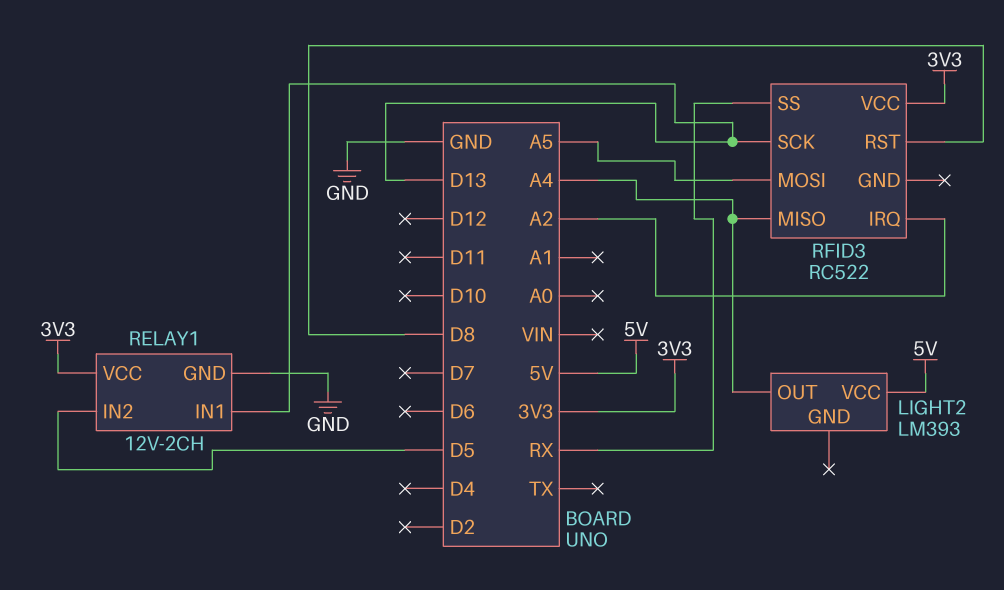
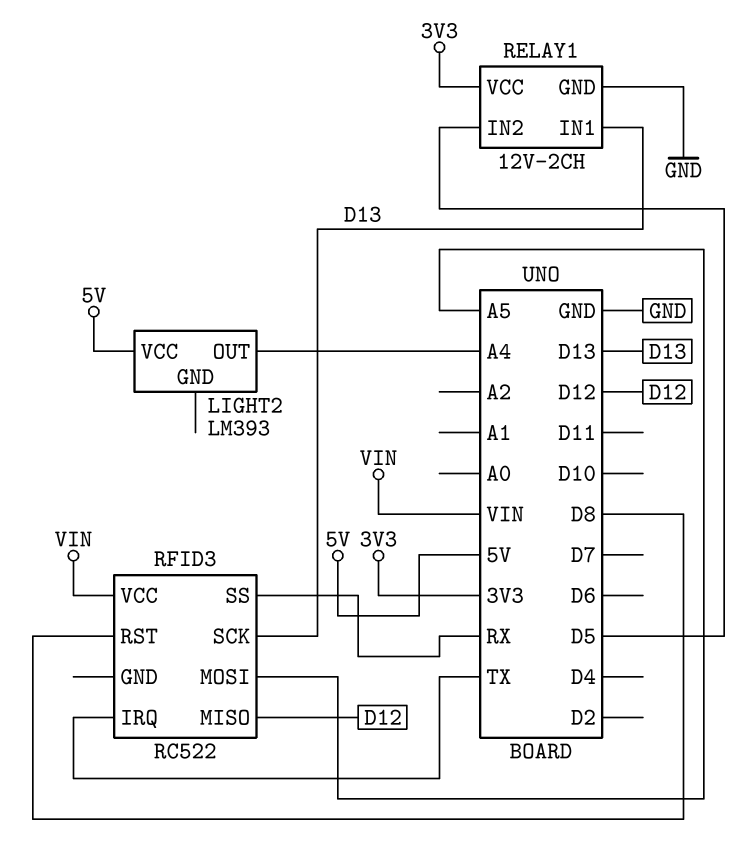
RFID3 pin IRQ: A2 -> TX
RFID3 pin MISO: A4 -> D12
RFID3 pin VCC: 3V3 -> VIN

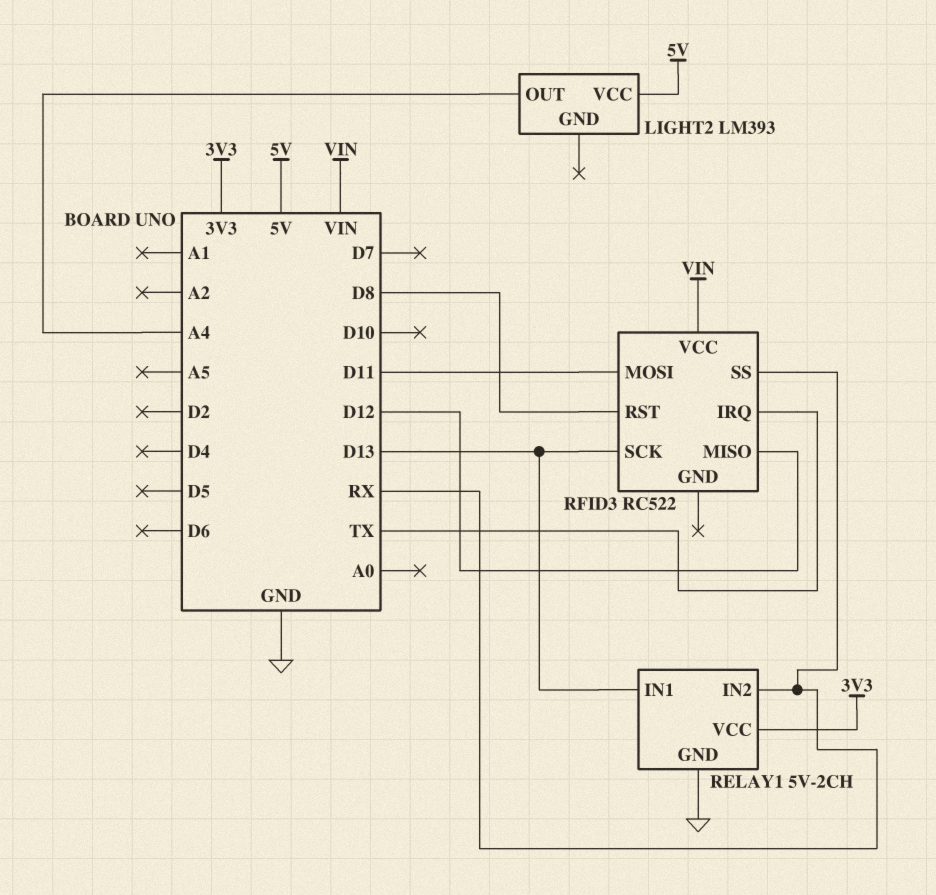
RELAY1: 12V-2CH -> 5V-2CH
RELAY1 pin IN2: D5 -> RX
RFID3 pin MOSI: A5 -> D11

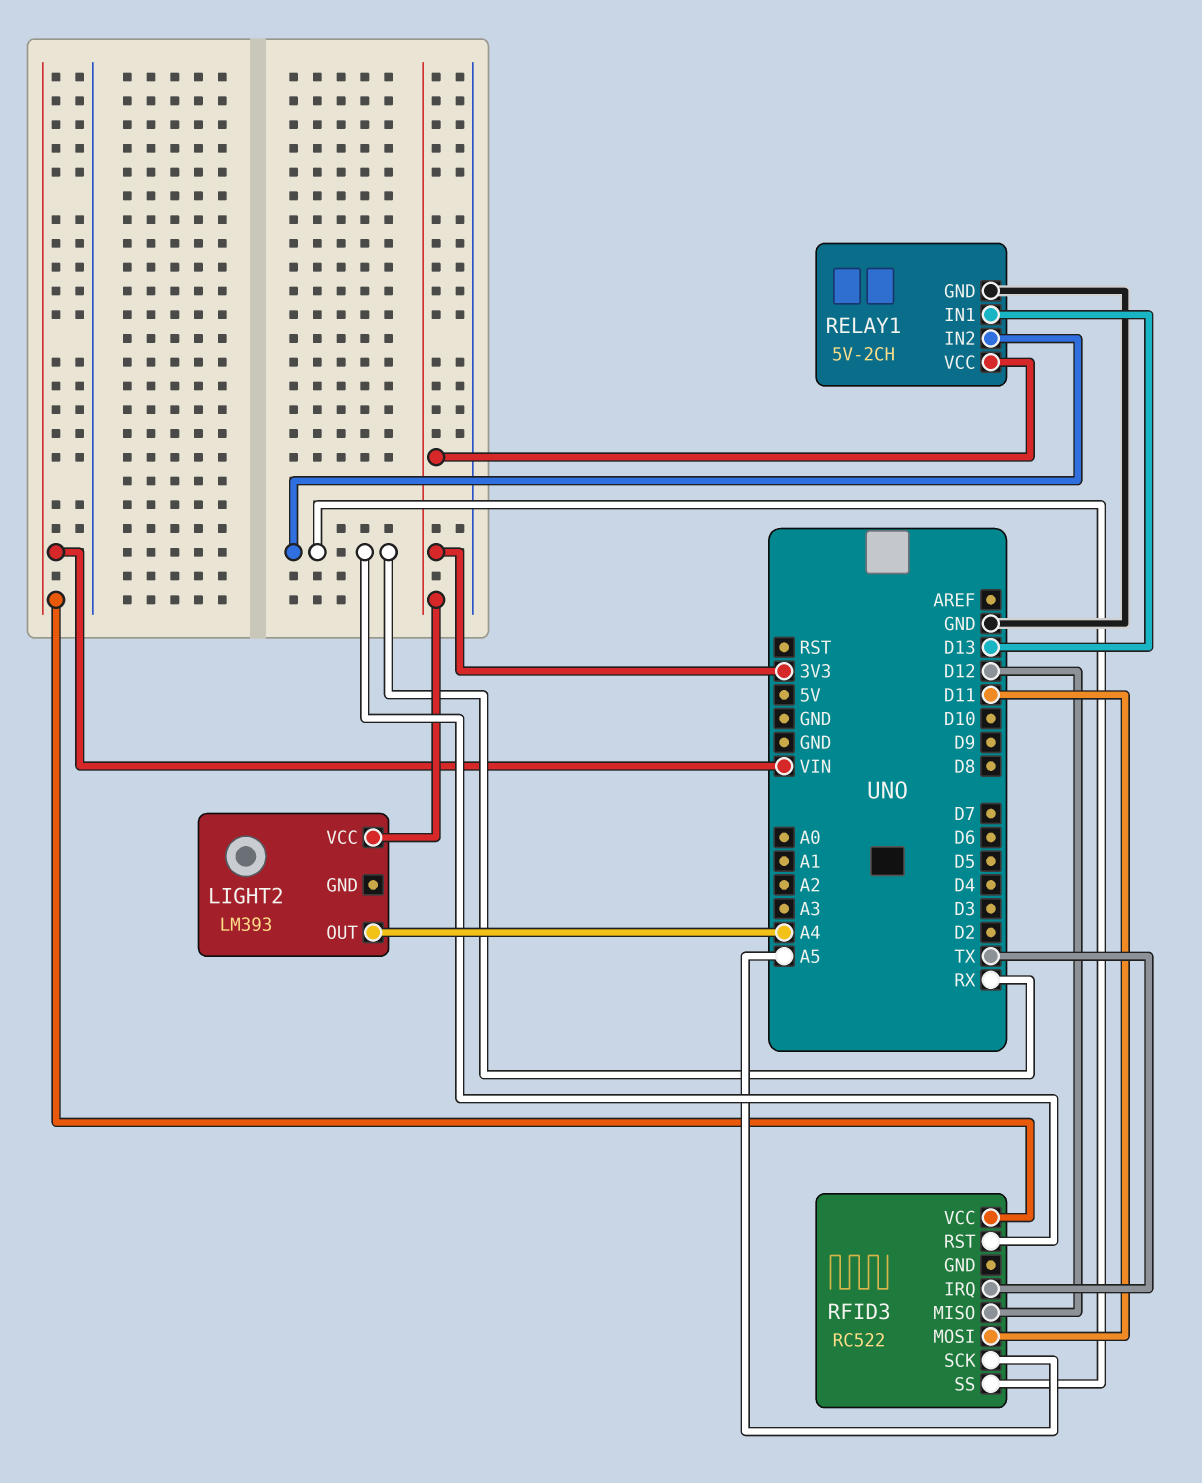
LIGHT2 pin VCC: 5V -> 3V3
RFID3 pin RST: D8 -> RX
RFID3 pin SCK: D13 -> A5

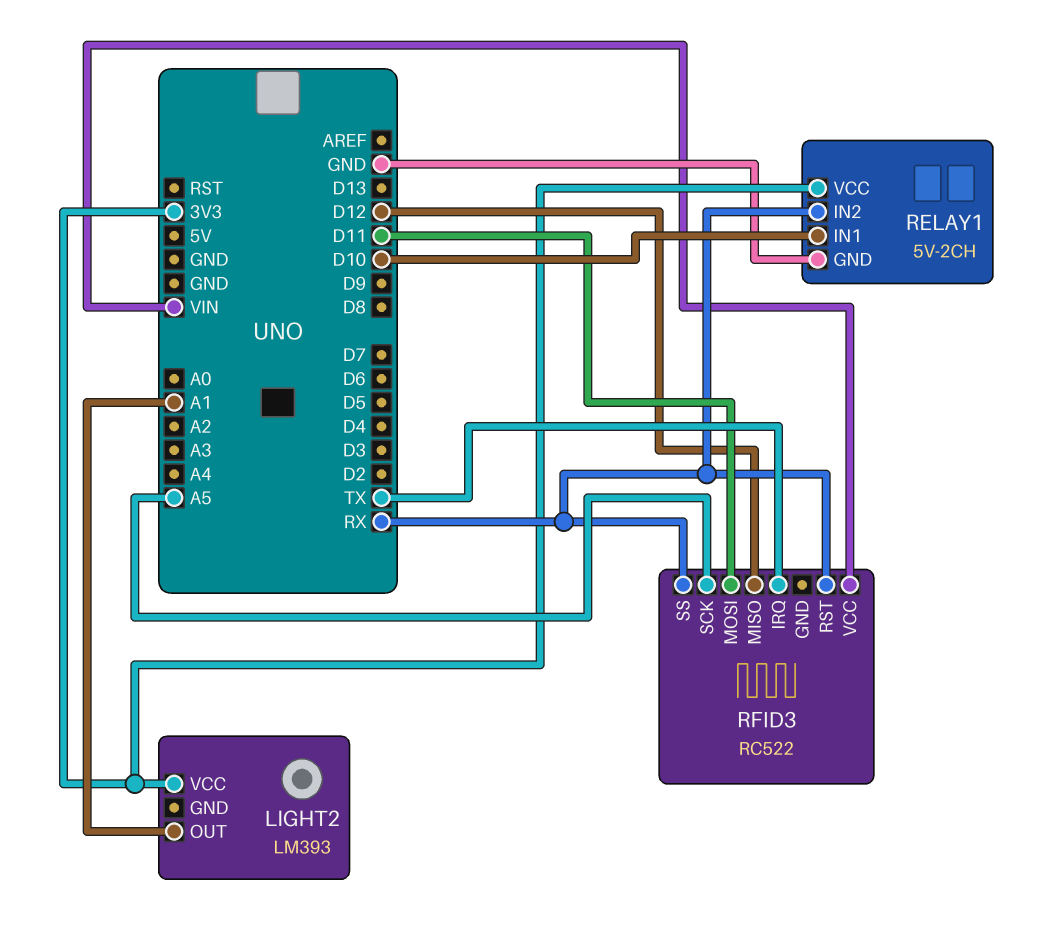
LIGHT2 pin OUT: A4 -> A1
RELAY1 pin IN1: D13 -> D10

